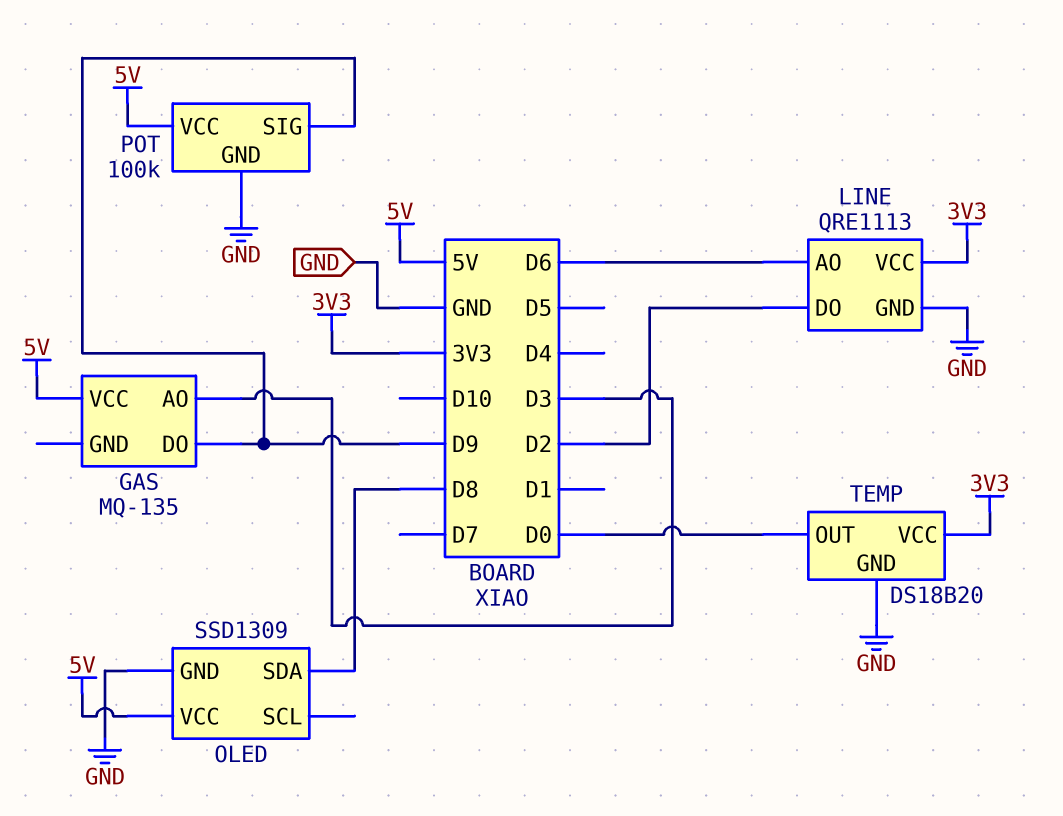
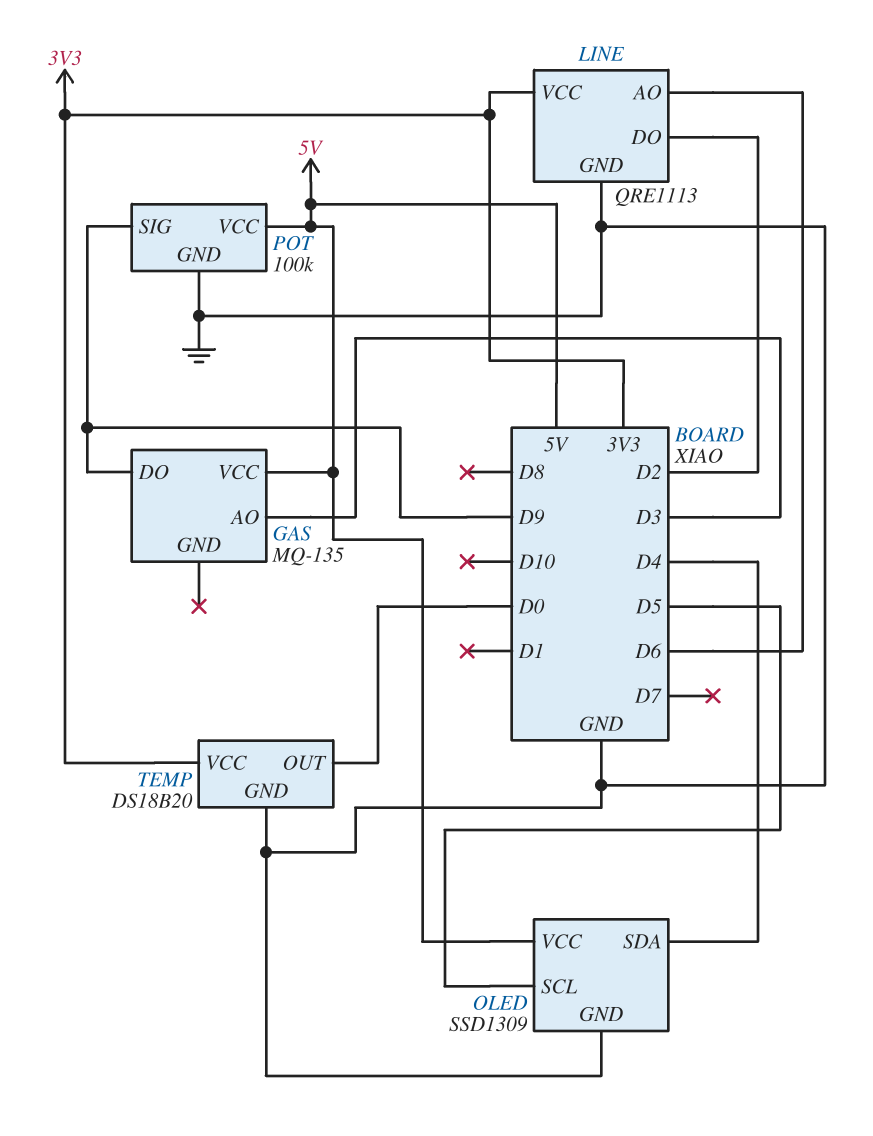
OLED pin SCL: none -> D5
OLED pin SDA: D8 -> D4

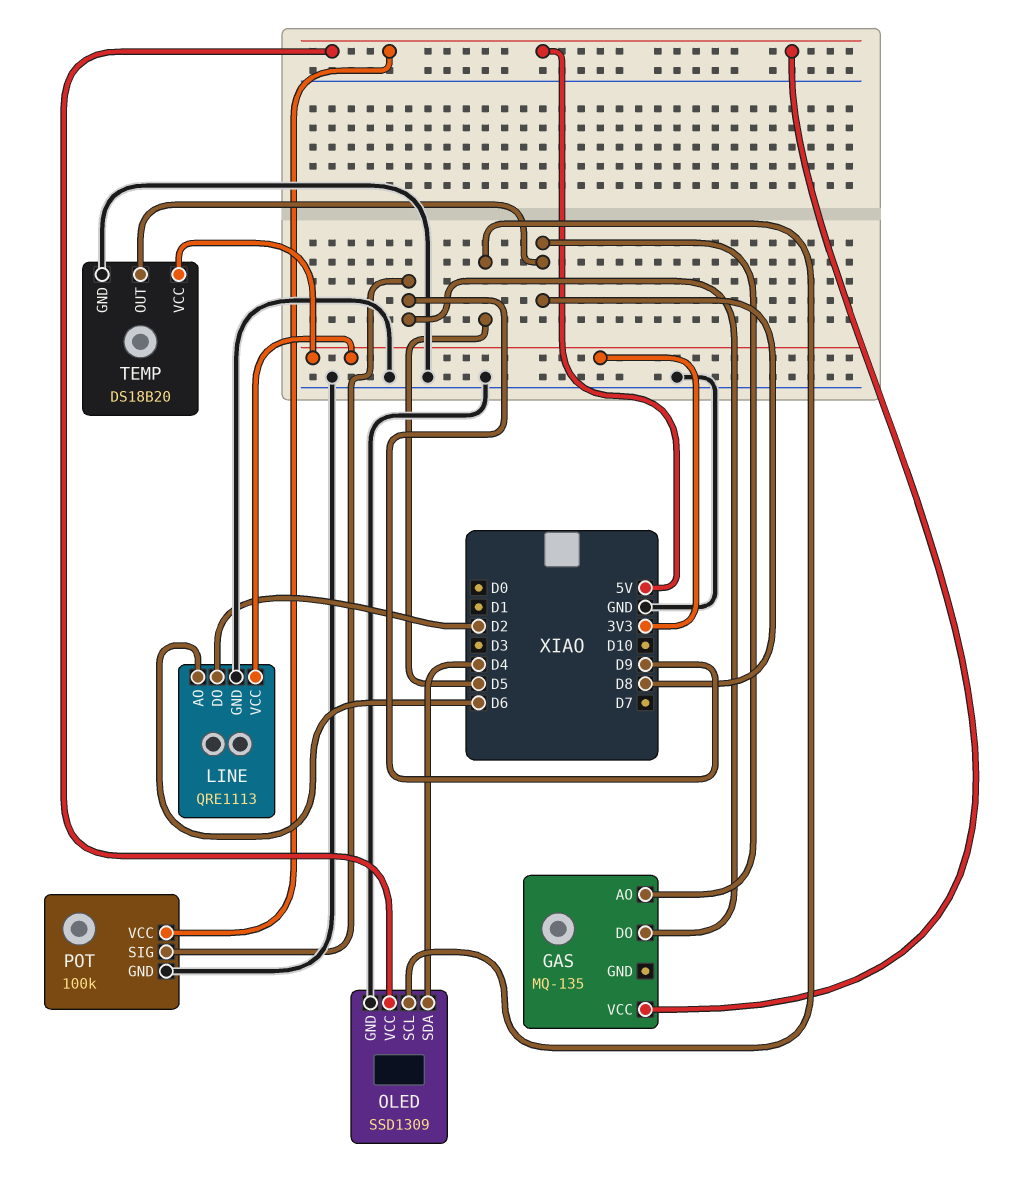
GAS pin AO: D3 -> D8
TEMP pin OUT: D0 -> D8

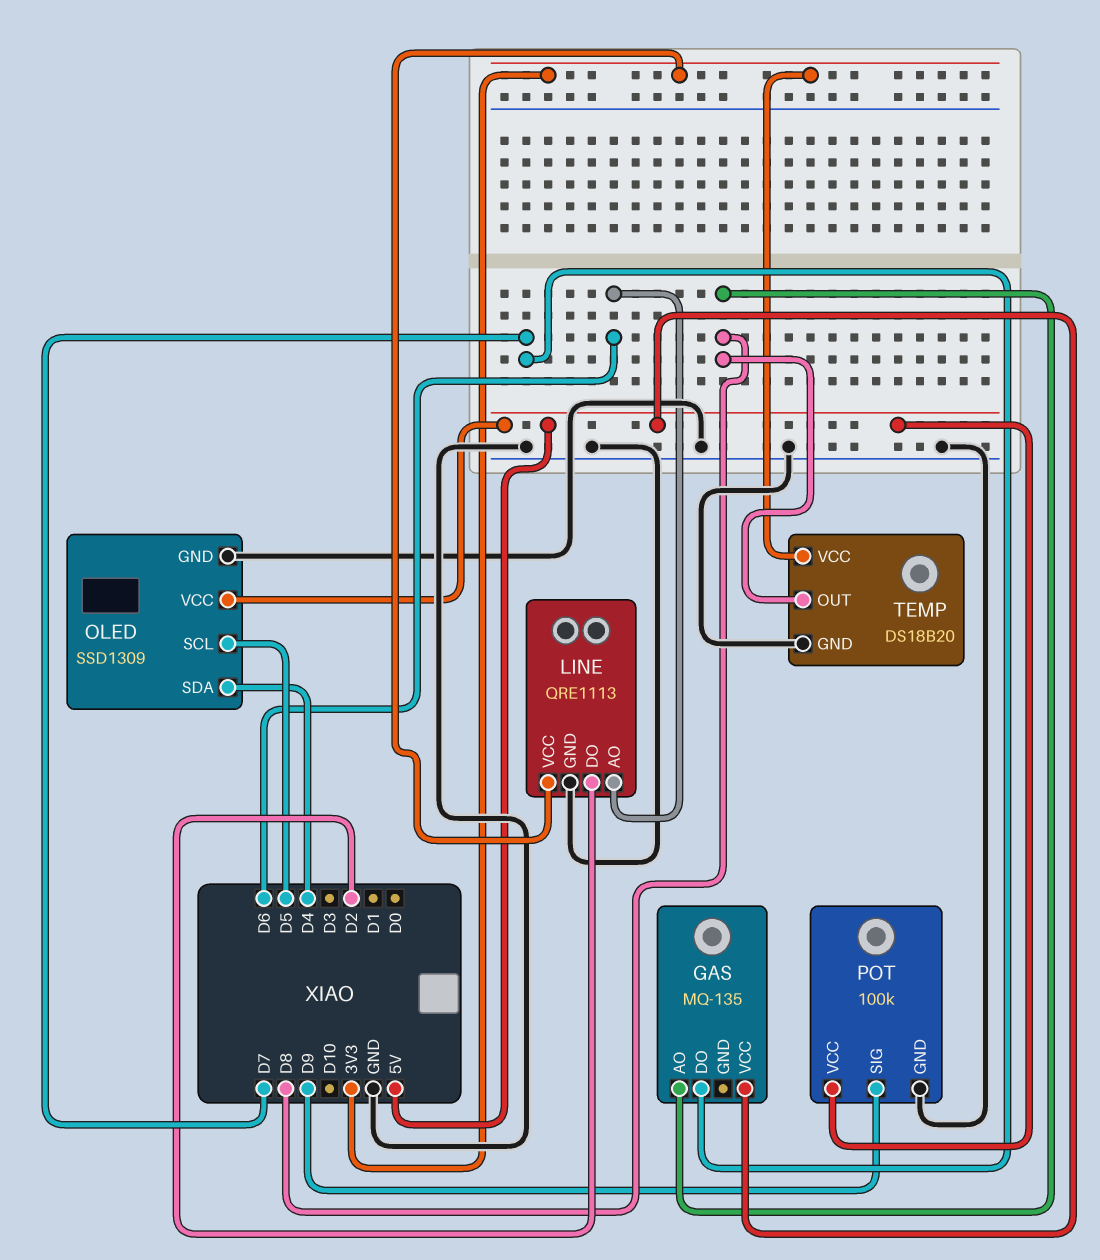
GAS pin DO: D9 -> D7

